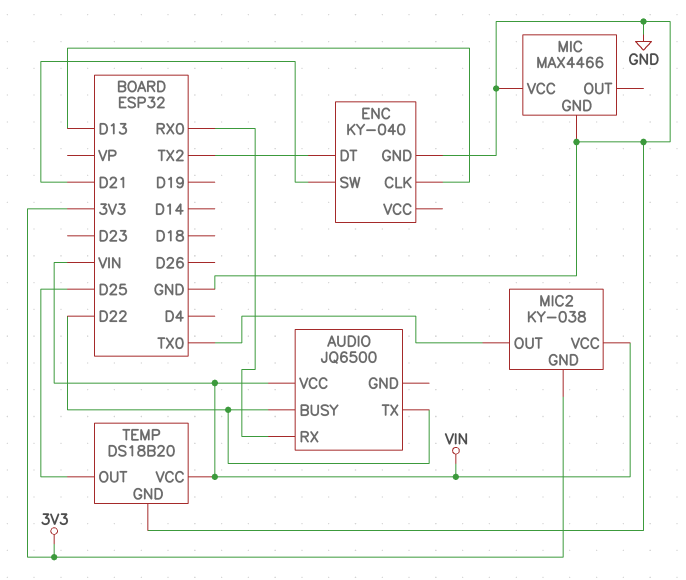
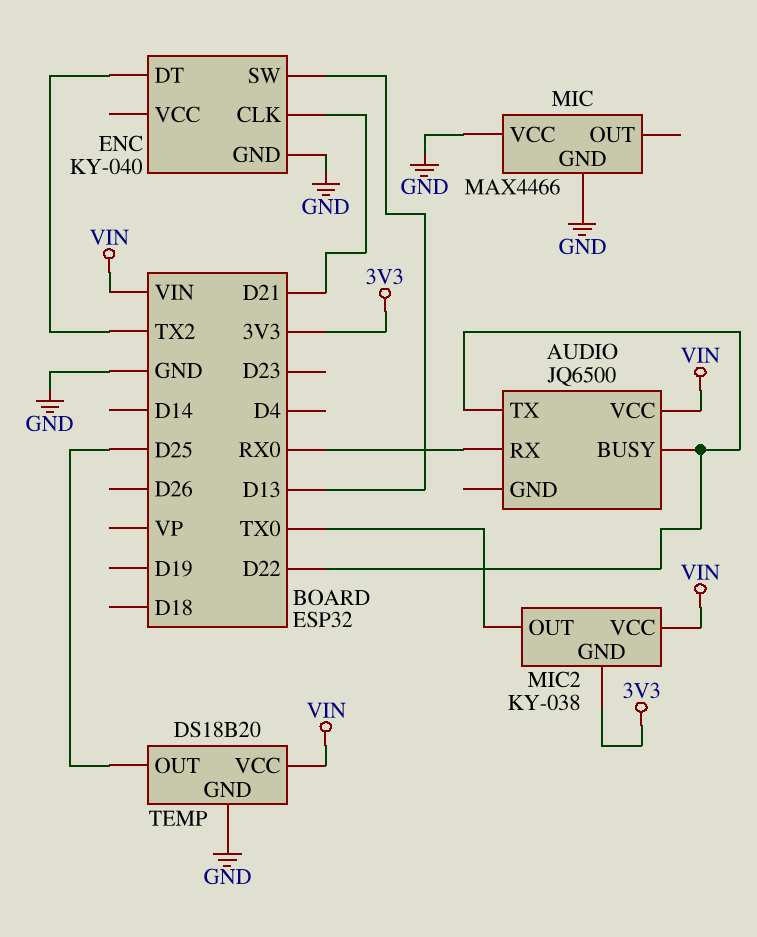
ENC pin CLK: D13 -> D21
ENC pin SW: D21 -> D13

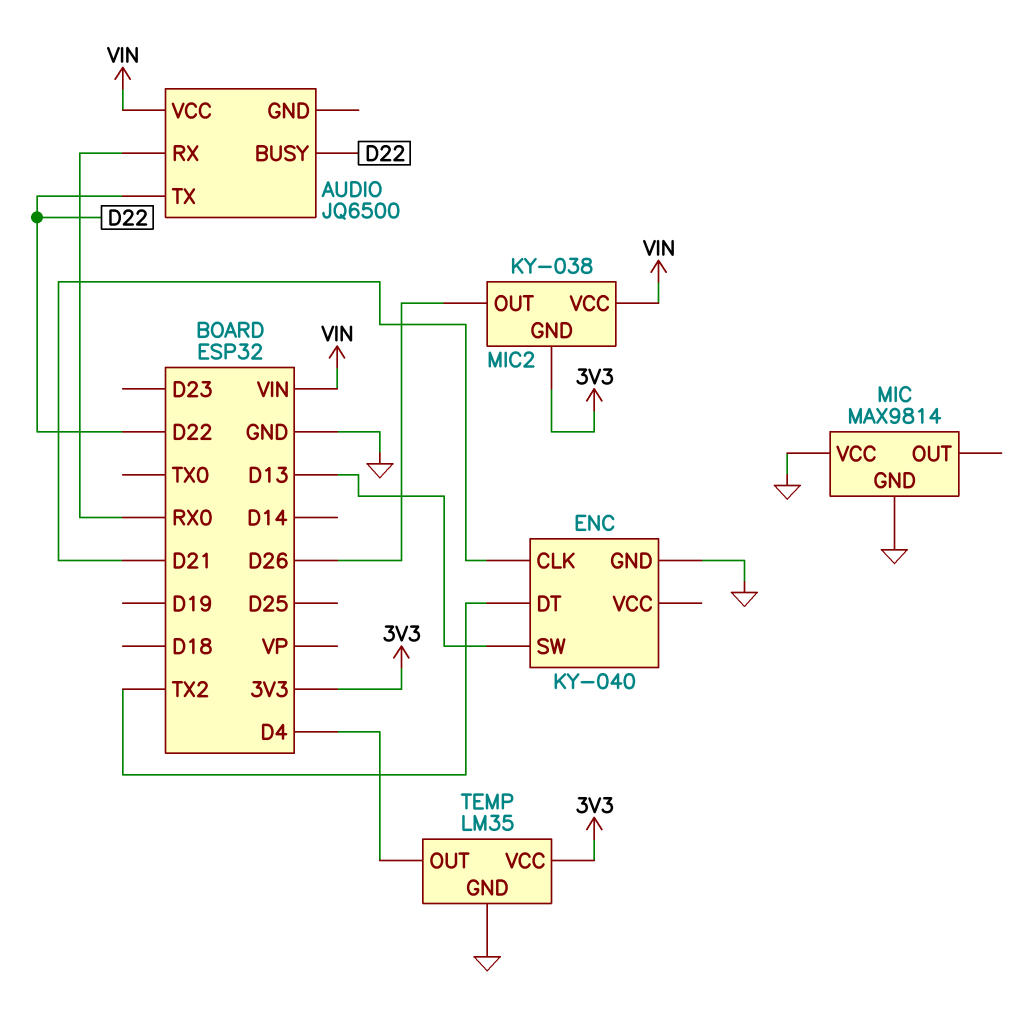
MIC: MAX4466 -> MAX9814
MIC2 pin OUT: TX0 -> D26
TEMP: DS18B20 -> LM35
TEMP pin OUT: D25 -> D4
TEMP pin VCC: VIN -> 3V3

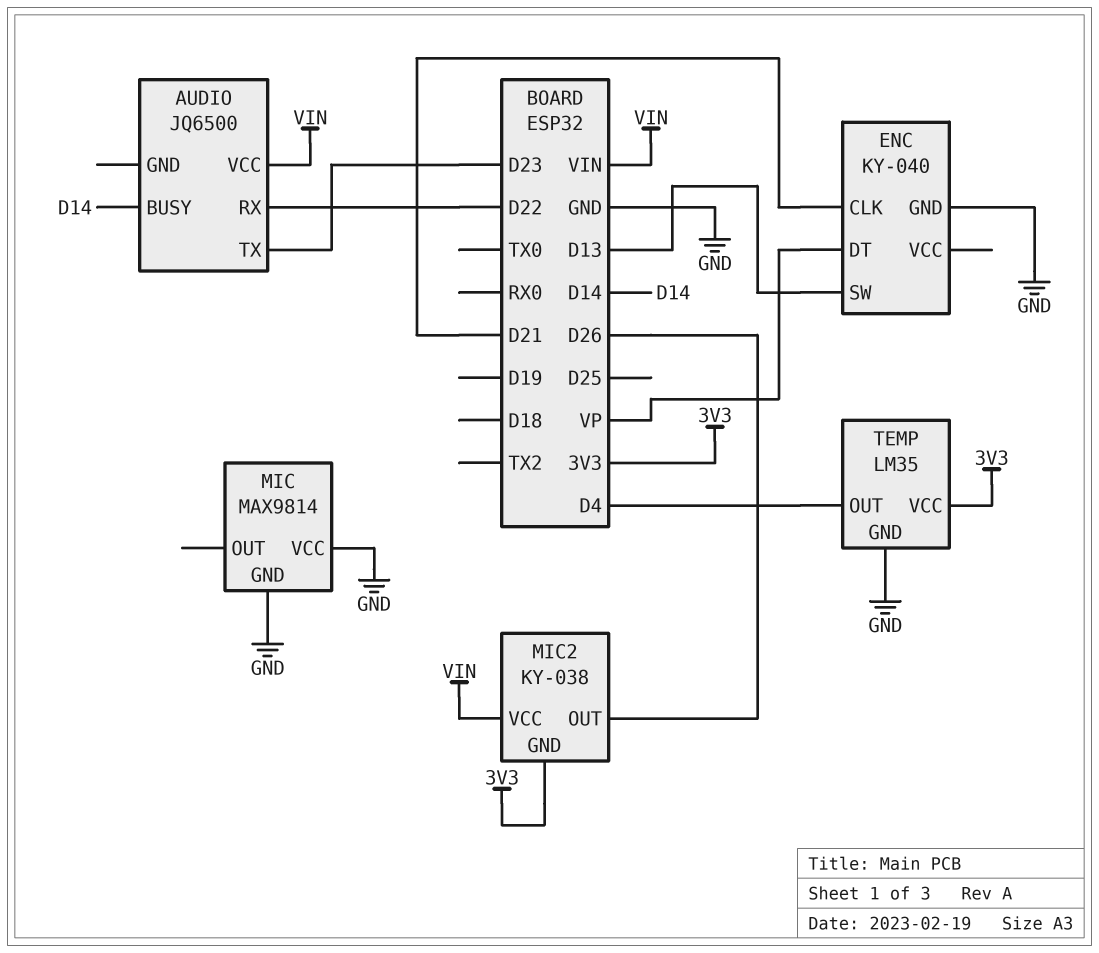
AUDIO pin BUSY: D22 -> D14
AUDIO pin RX: RX0 -> D22
AUDIO pin TX: D22 -> D23
ENC pin DT: TX2 -> VP

